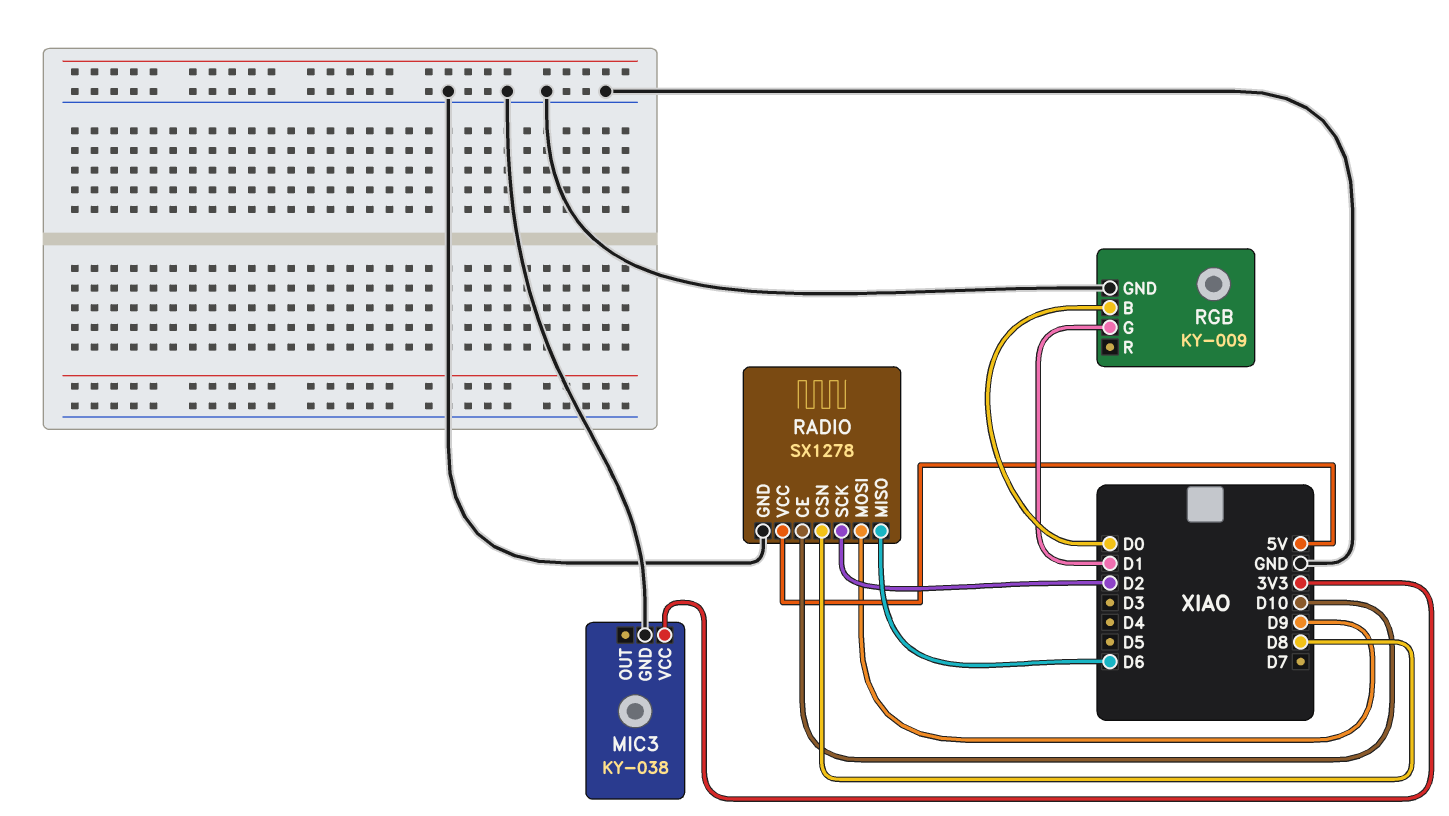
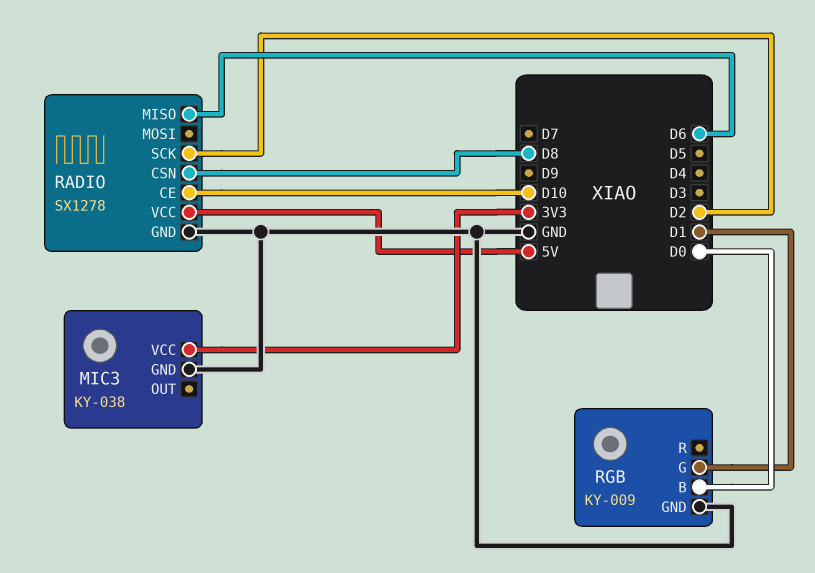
RADIO pin MOSI: D9 -> none

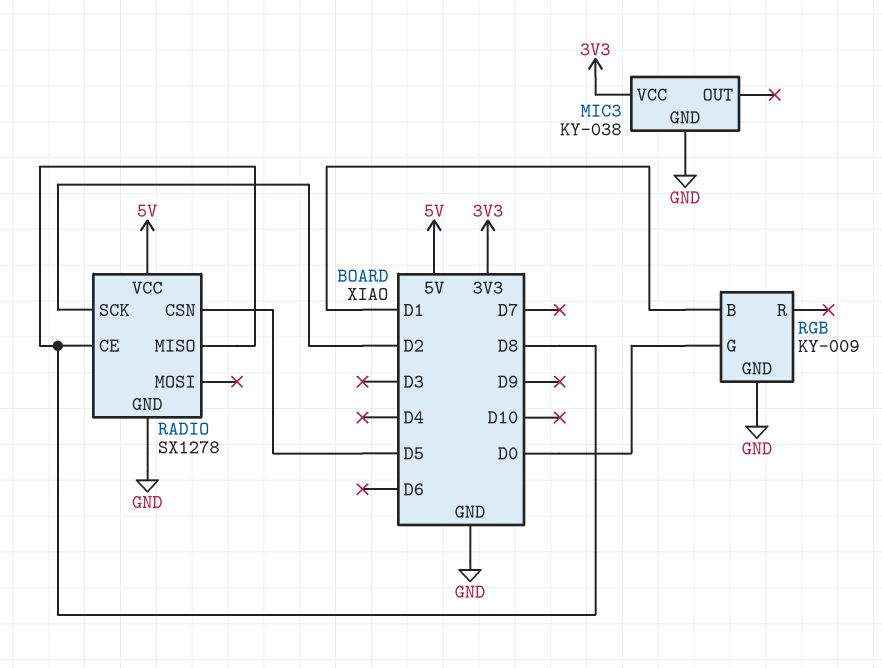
RADIO pin CE: D10 -> D8
RADIO pin CSN: D8 -> D5
RADIO pin MISO: D6 -> D8
RGB pin B: D0 -> D1
RGB pin G: D1 -> D0

